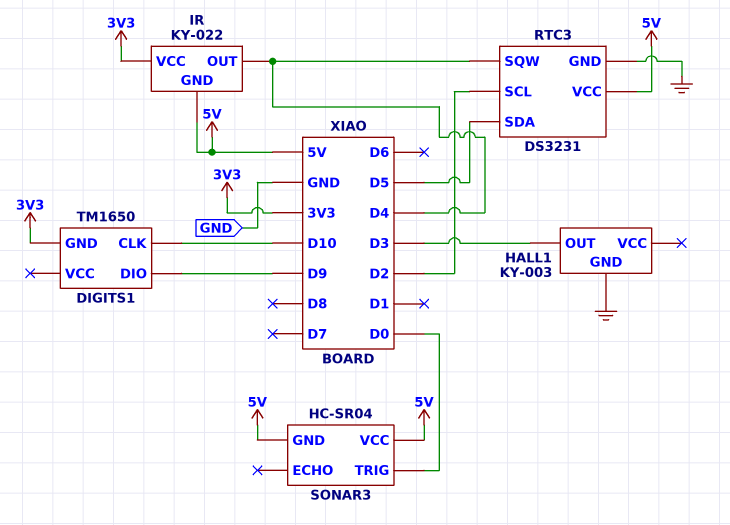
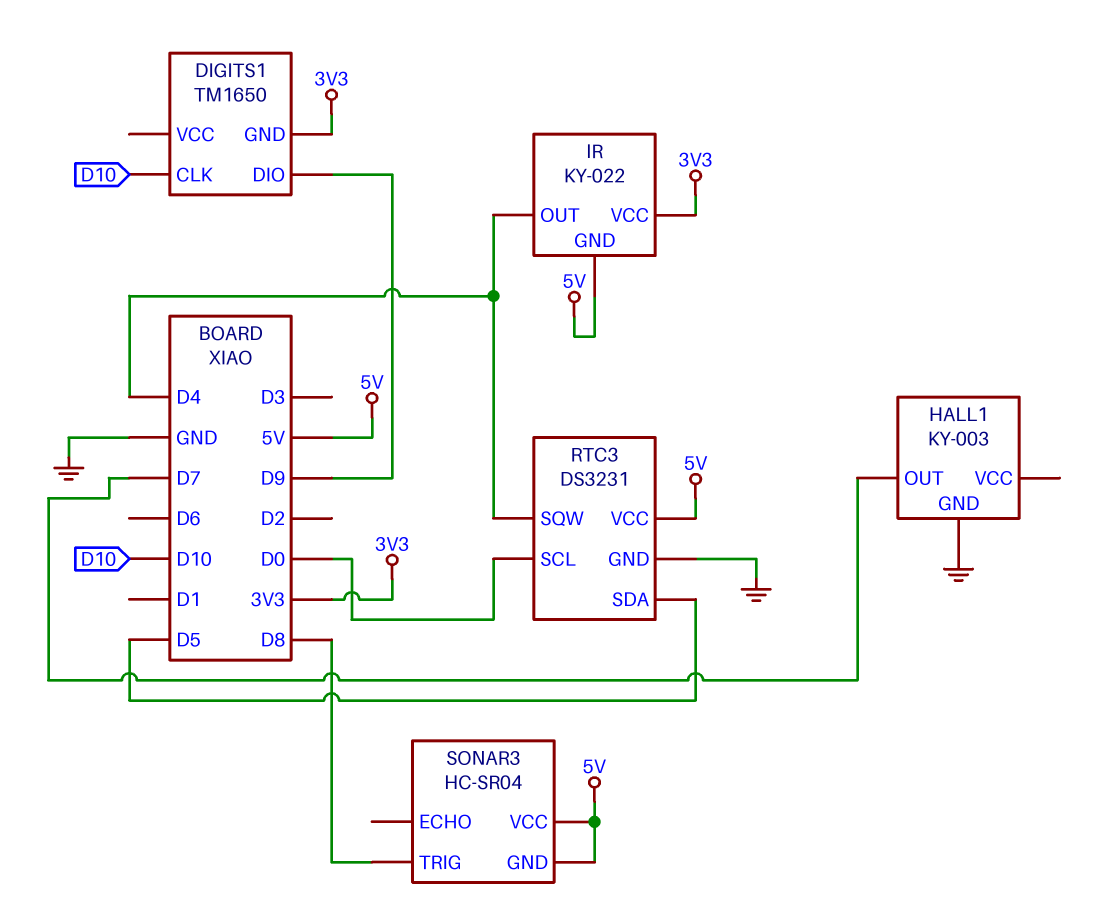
HALL1 pin OUT: D3 -> D7
RTC3 pin SCL: D2 -> D0
SONAR3 pin TRIG: D0 -> D8

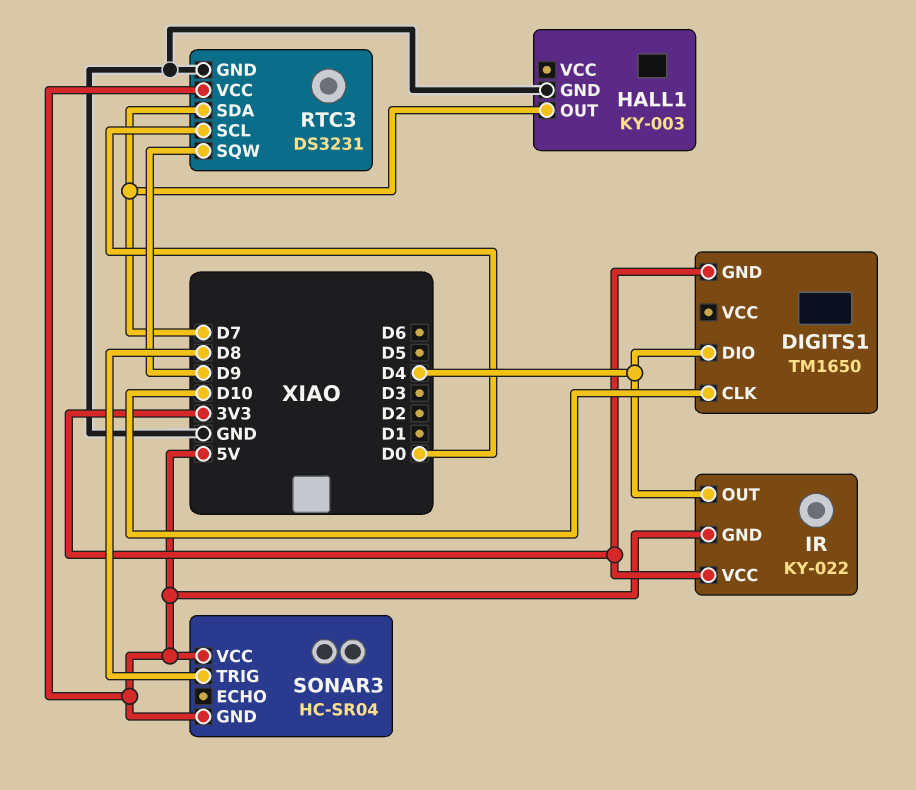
DIGITS1 pin DIO: D9 -> D4
RTC3 pin SDA: D5 -> D7
RTC3 pin SQW: D4 -> D9

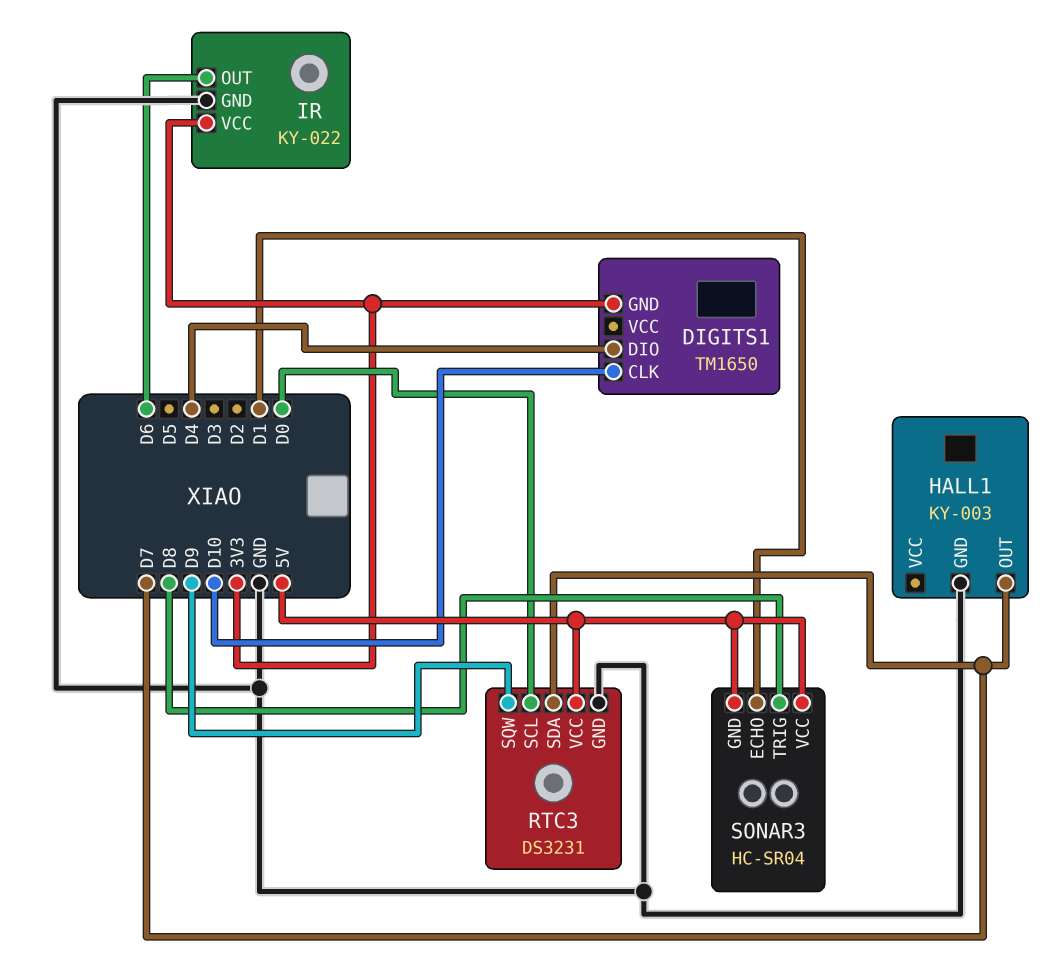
IR pin GND: 5V -> GND
IR pin OUT: D4 -> D6
SONAR3 pin ECHO: none -> D1

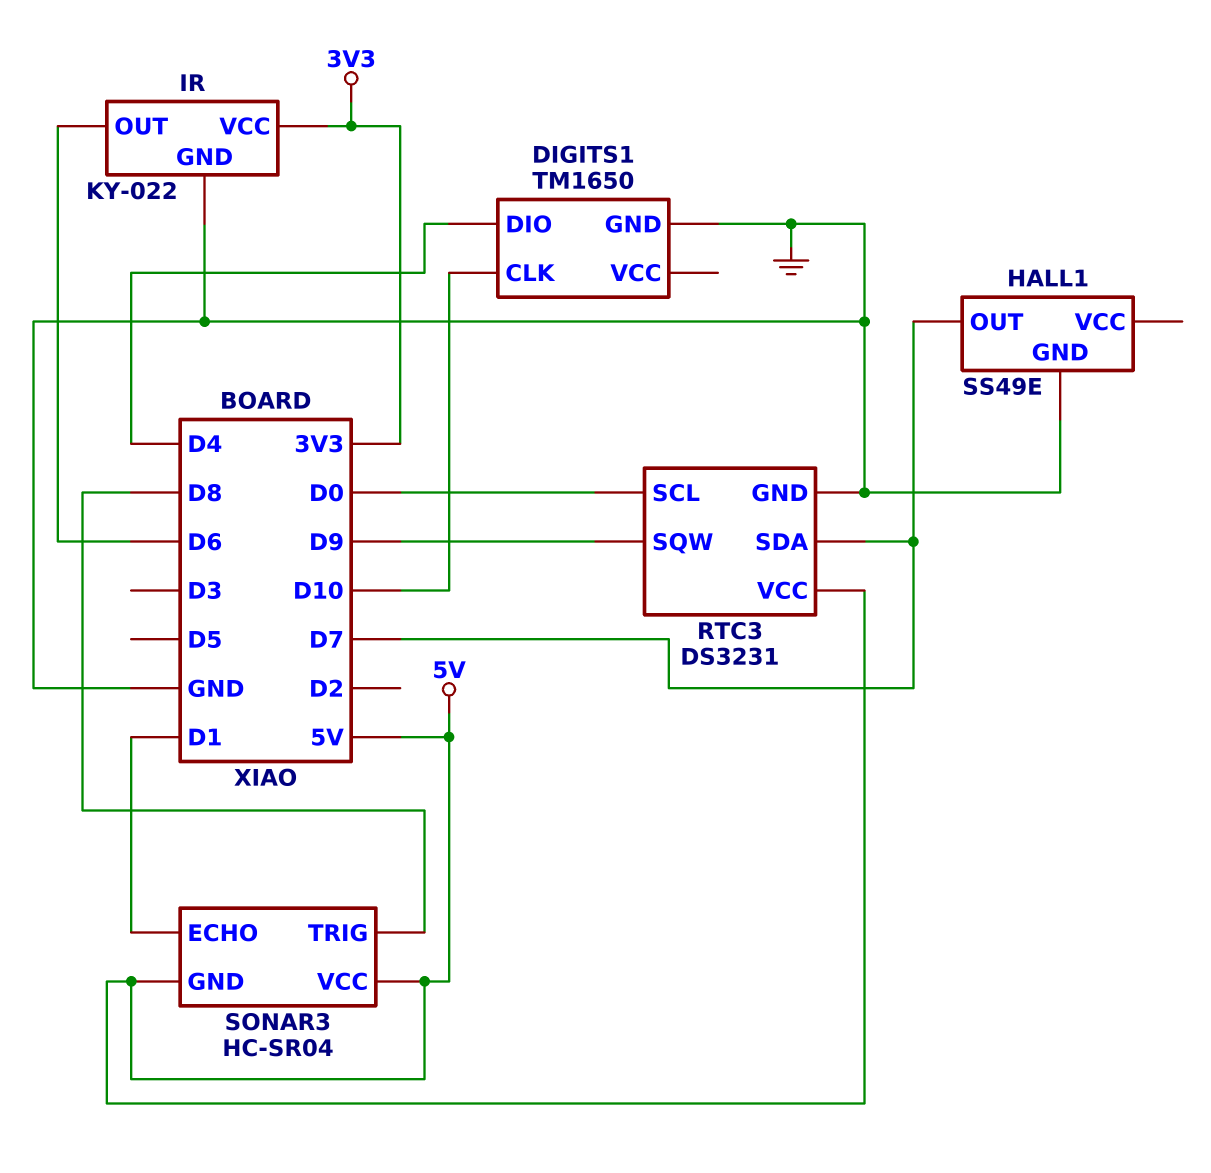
DIGITS1 pin GND: 3V3 -> GND
HALL1: KY-003 -> SS49E

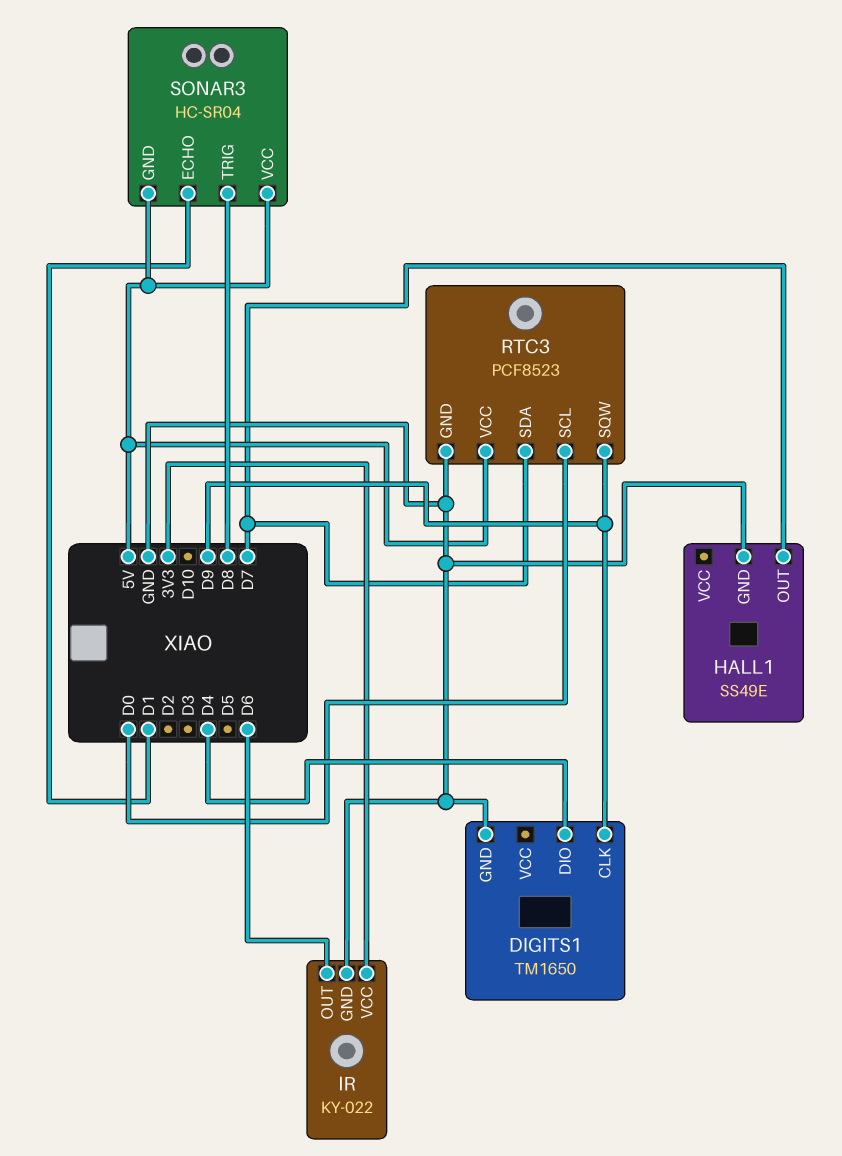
DIGITS1 pin CLK: D10 -> D9
RTC3: DS3231 -> PCF8523

